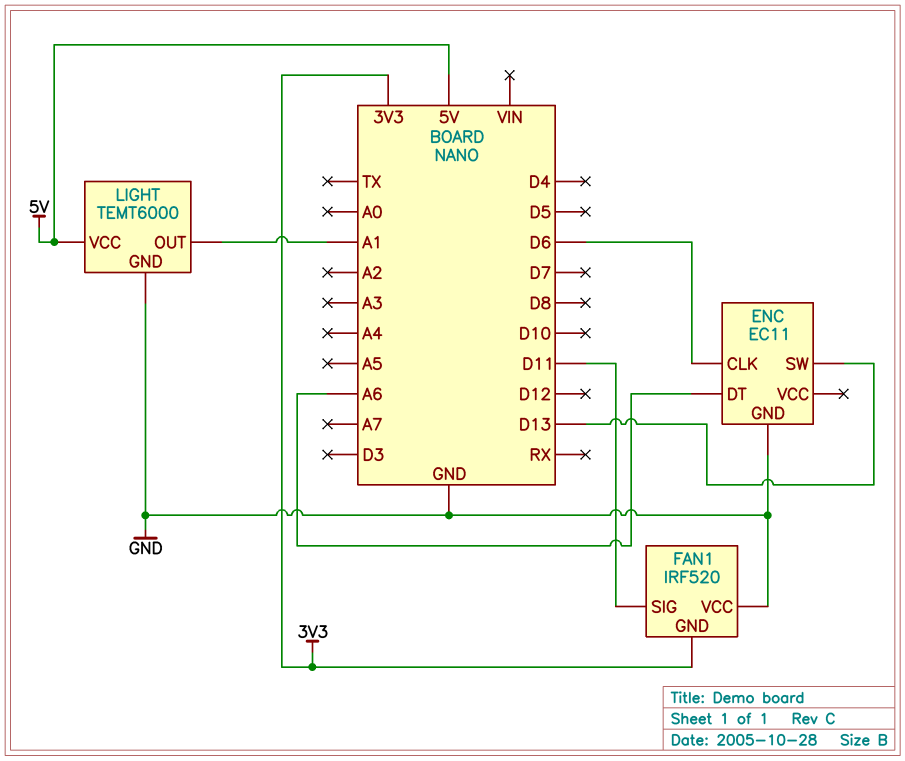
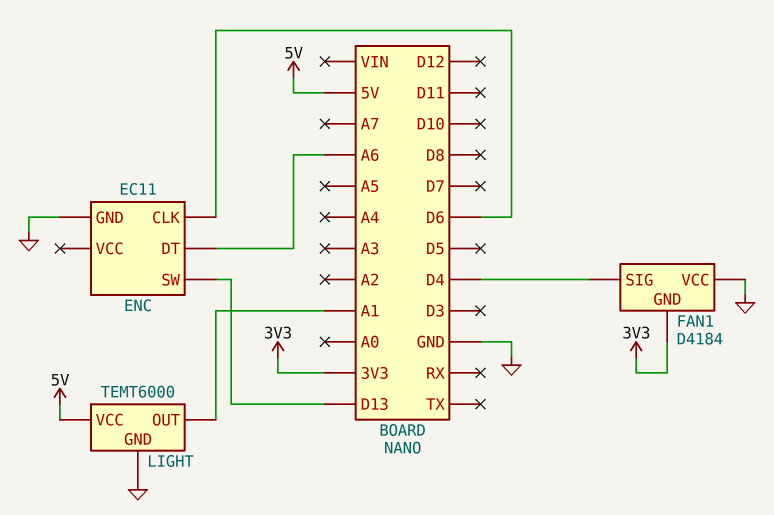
FAN1: IRF520 -> D4184
FAN1 pin SIG: D11 -> D4

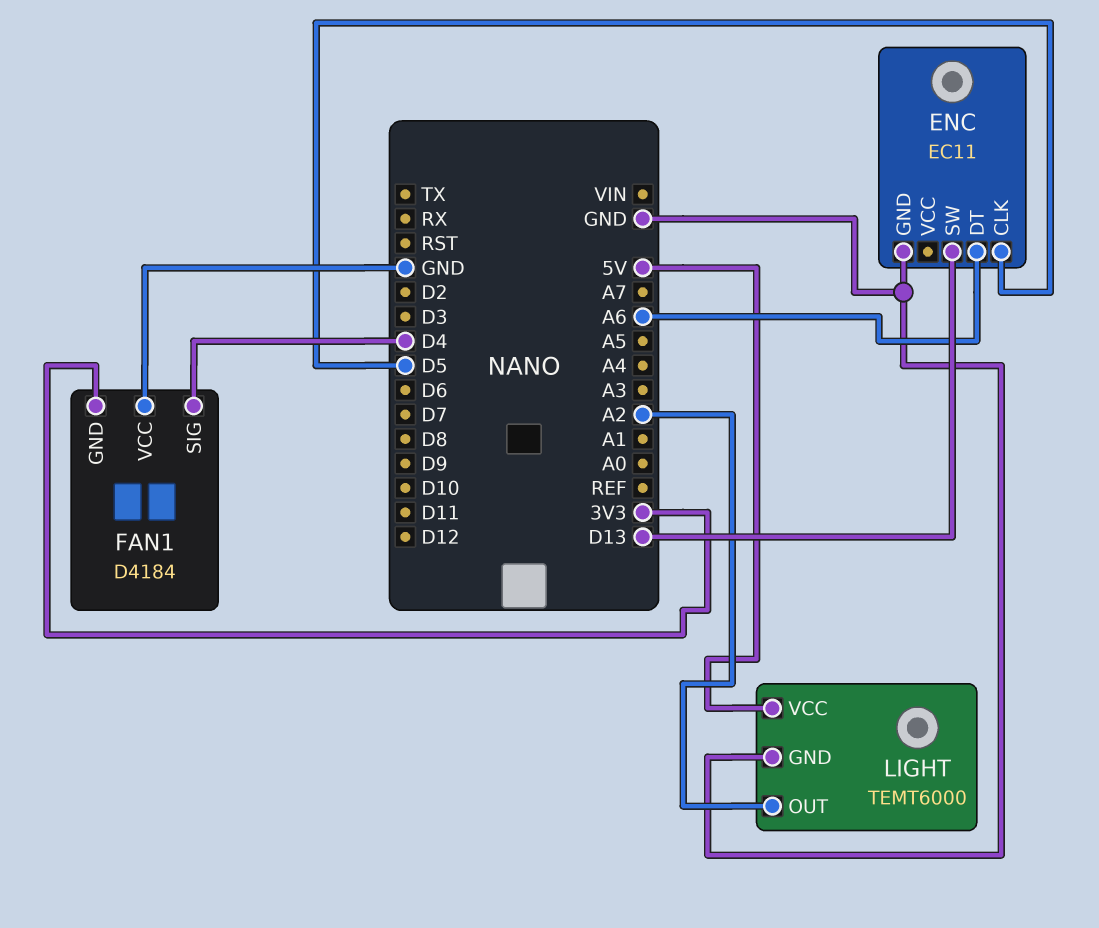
ENC pin CLK: D6 -> D5
LIGHT pin OUT: A1 -> A2

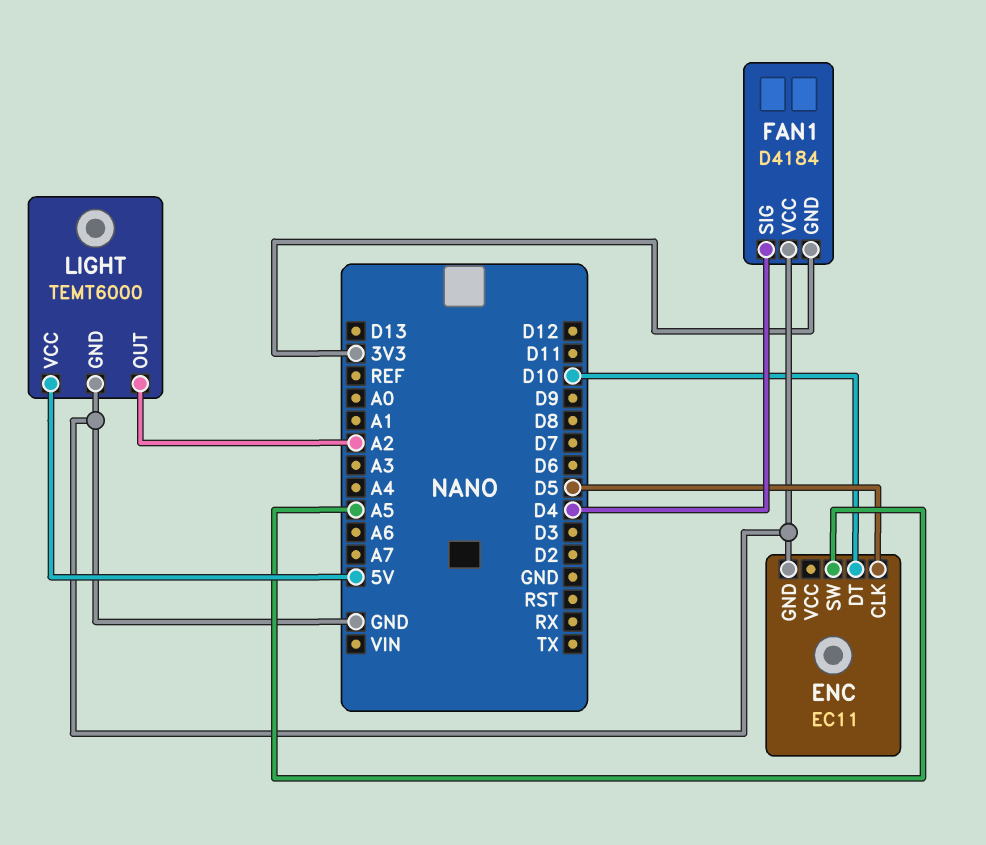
ENC pin DT: A6 -> D10
ENC pin SW: D13 -> A5

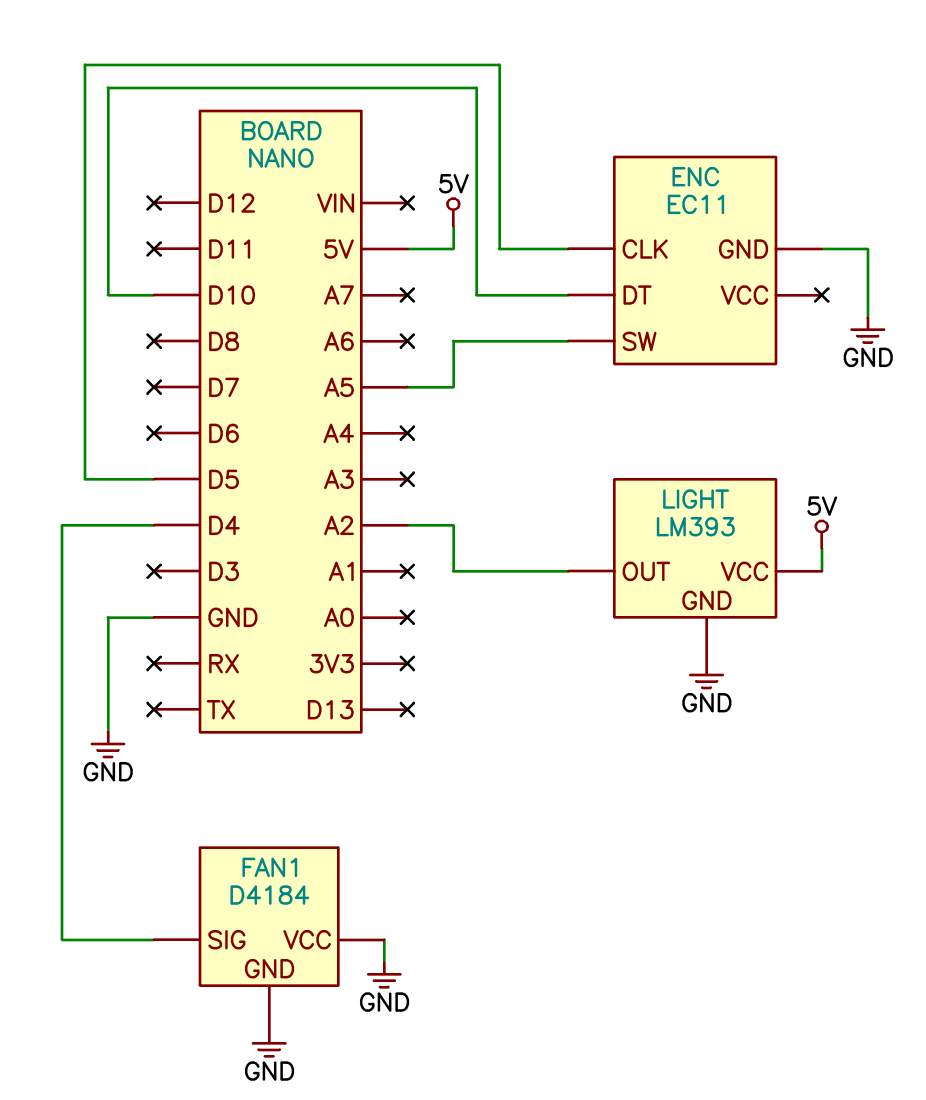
FAN1 pin GND: 3V3 -> GND
LIGHT: TEMT6000 -> LM393

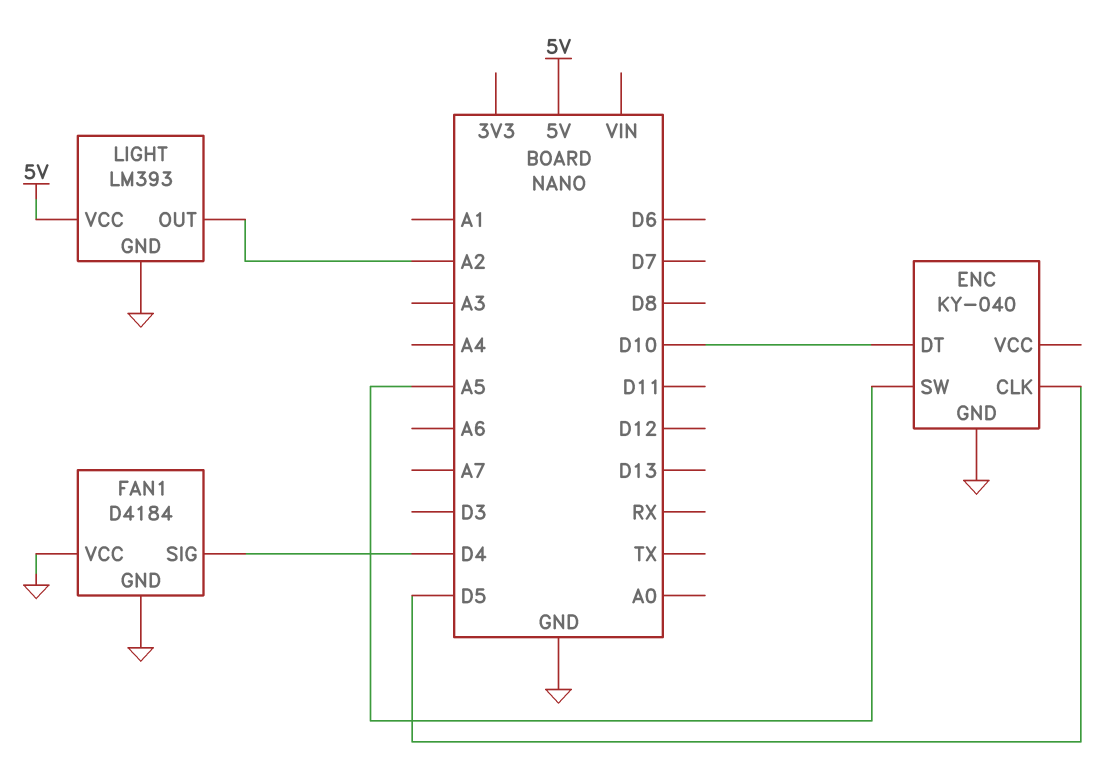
ENC: EC11 -> KY-040

